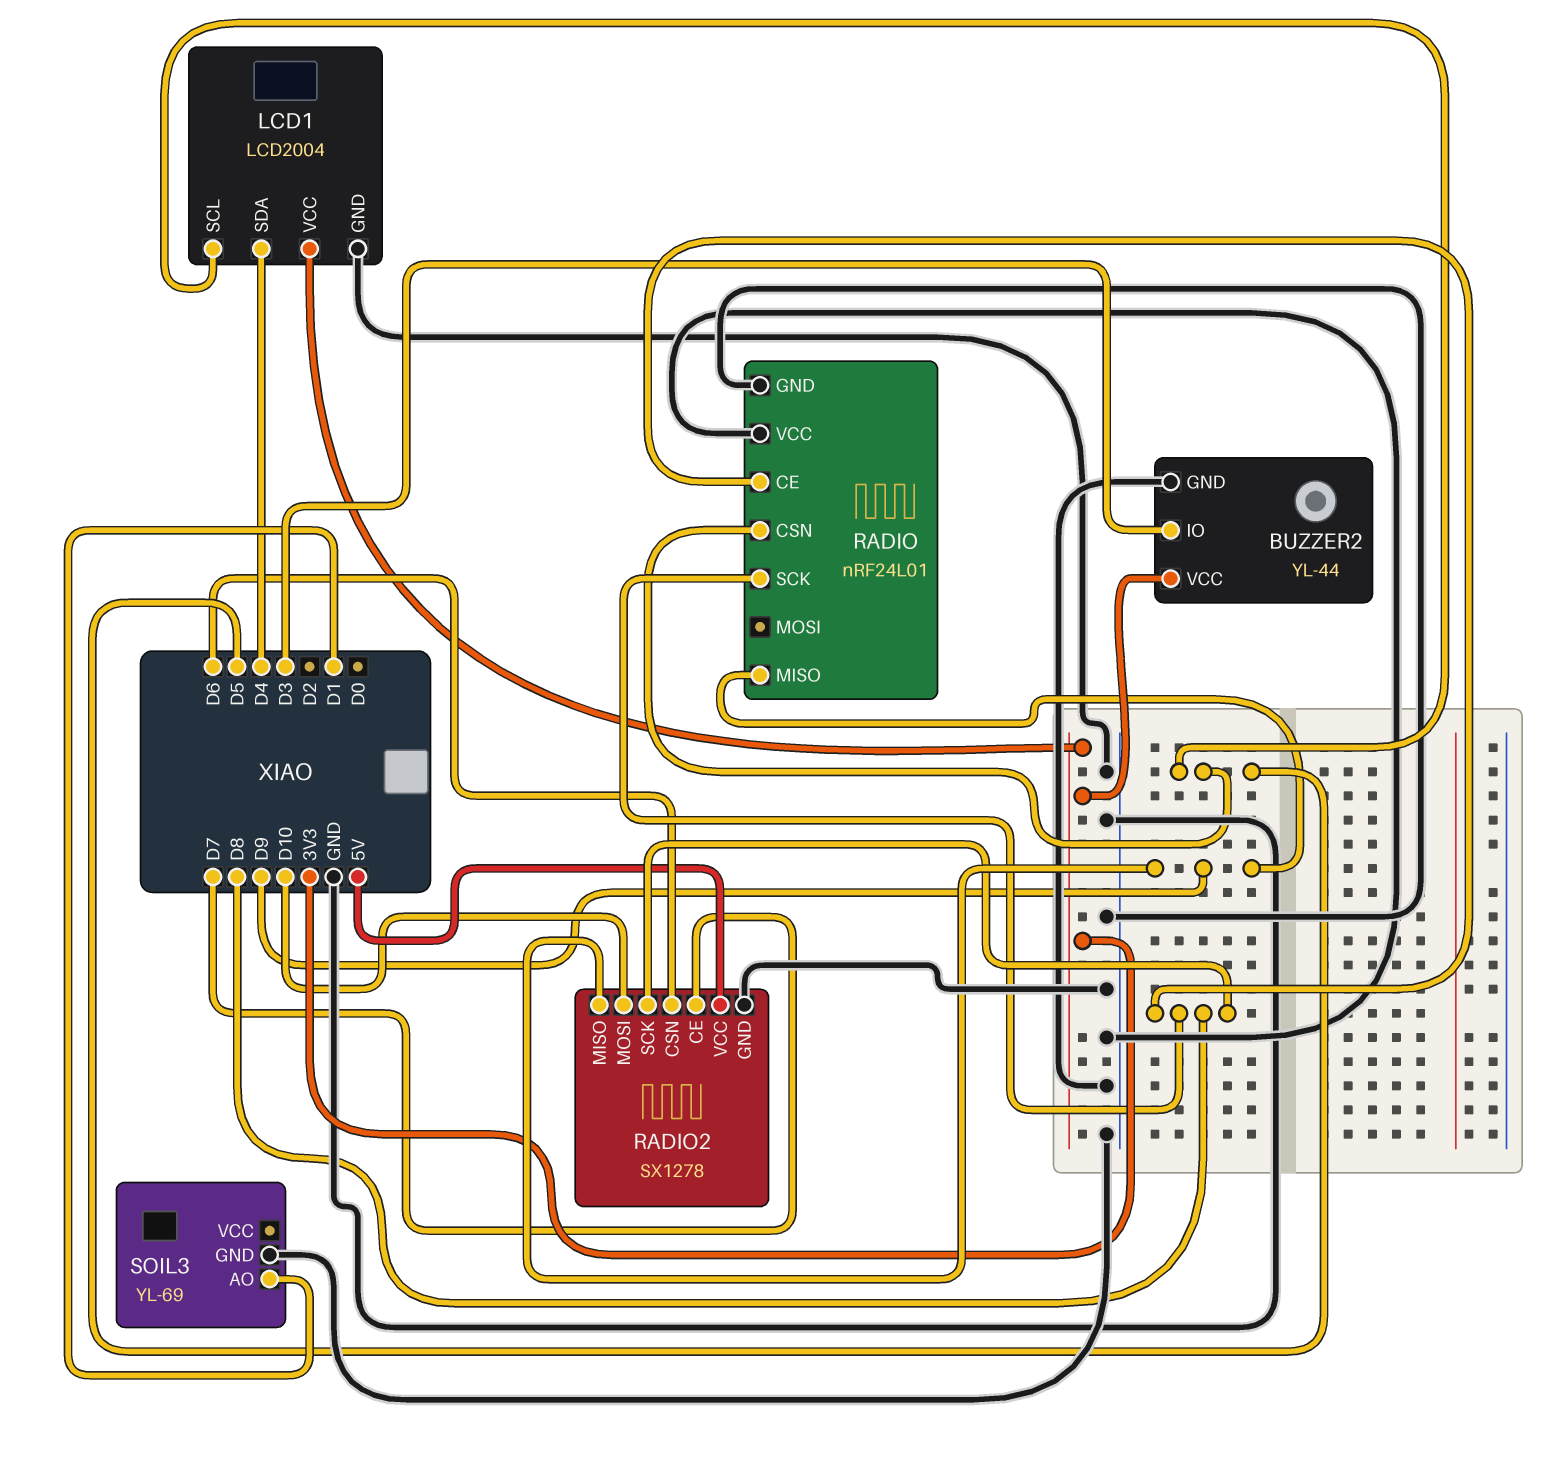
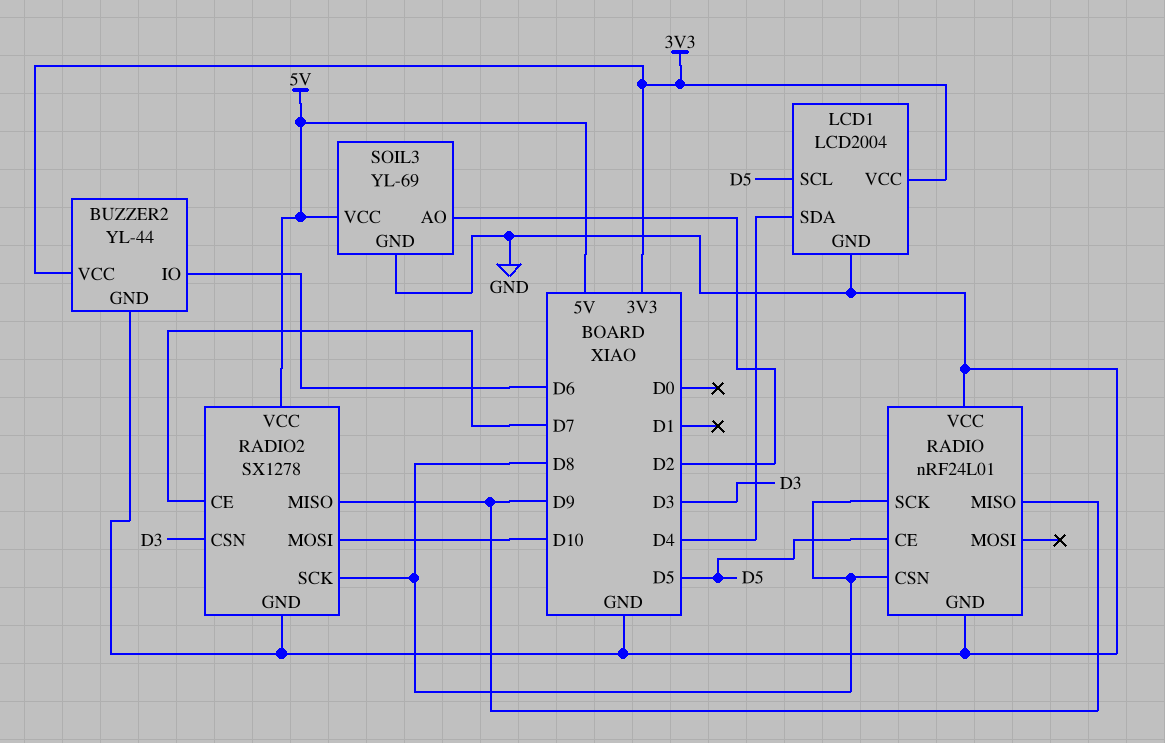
BUZZER2 pin IO: D3 -> D6
RADIO pin CE: D8 -> D5
RADIO pin CSN: D5 -> D8
RADIO2 pin CSN: D6 -> D3
SOIL3 pin AO: D1 -> D2
SOIL3 pin VCC: none -> 5V

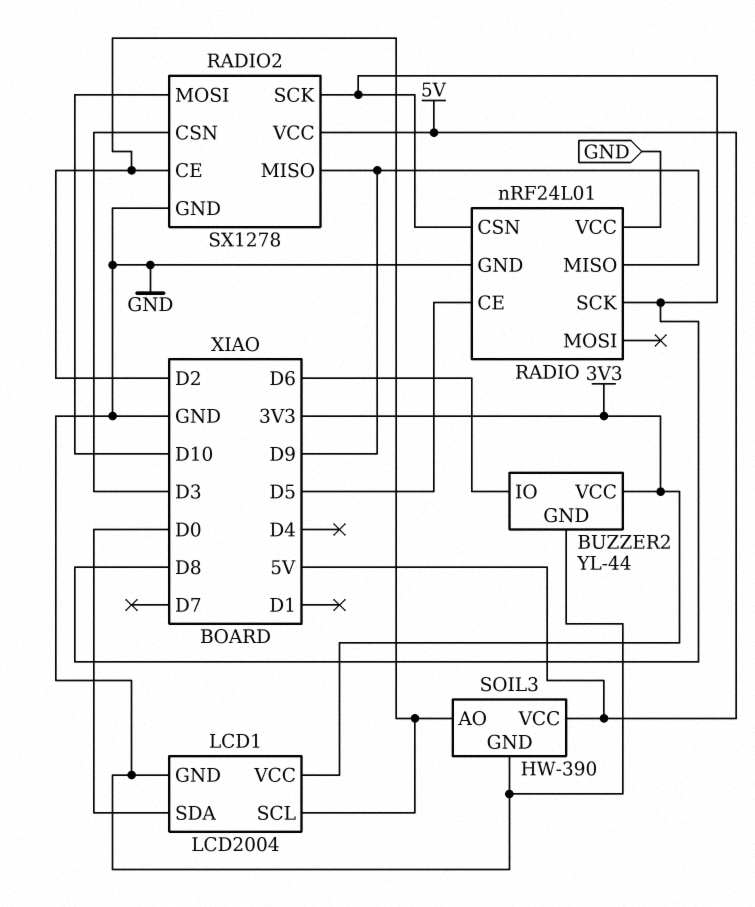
LCD1 pin SCL: D5 -> D2
LCD1 pin SDA: D4 -> D0
RADIO2 pin CE: D7 -> D2
SOIL3: YL-69 -> HW-390

